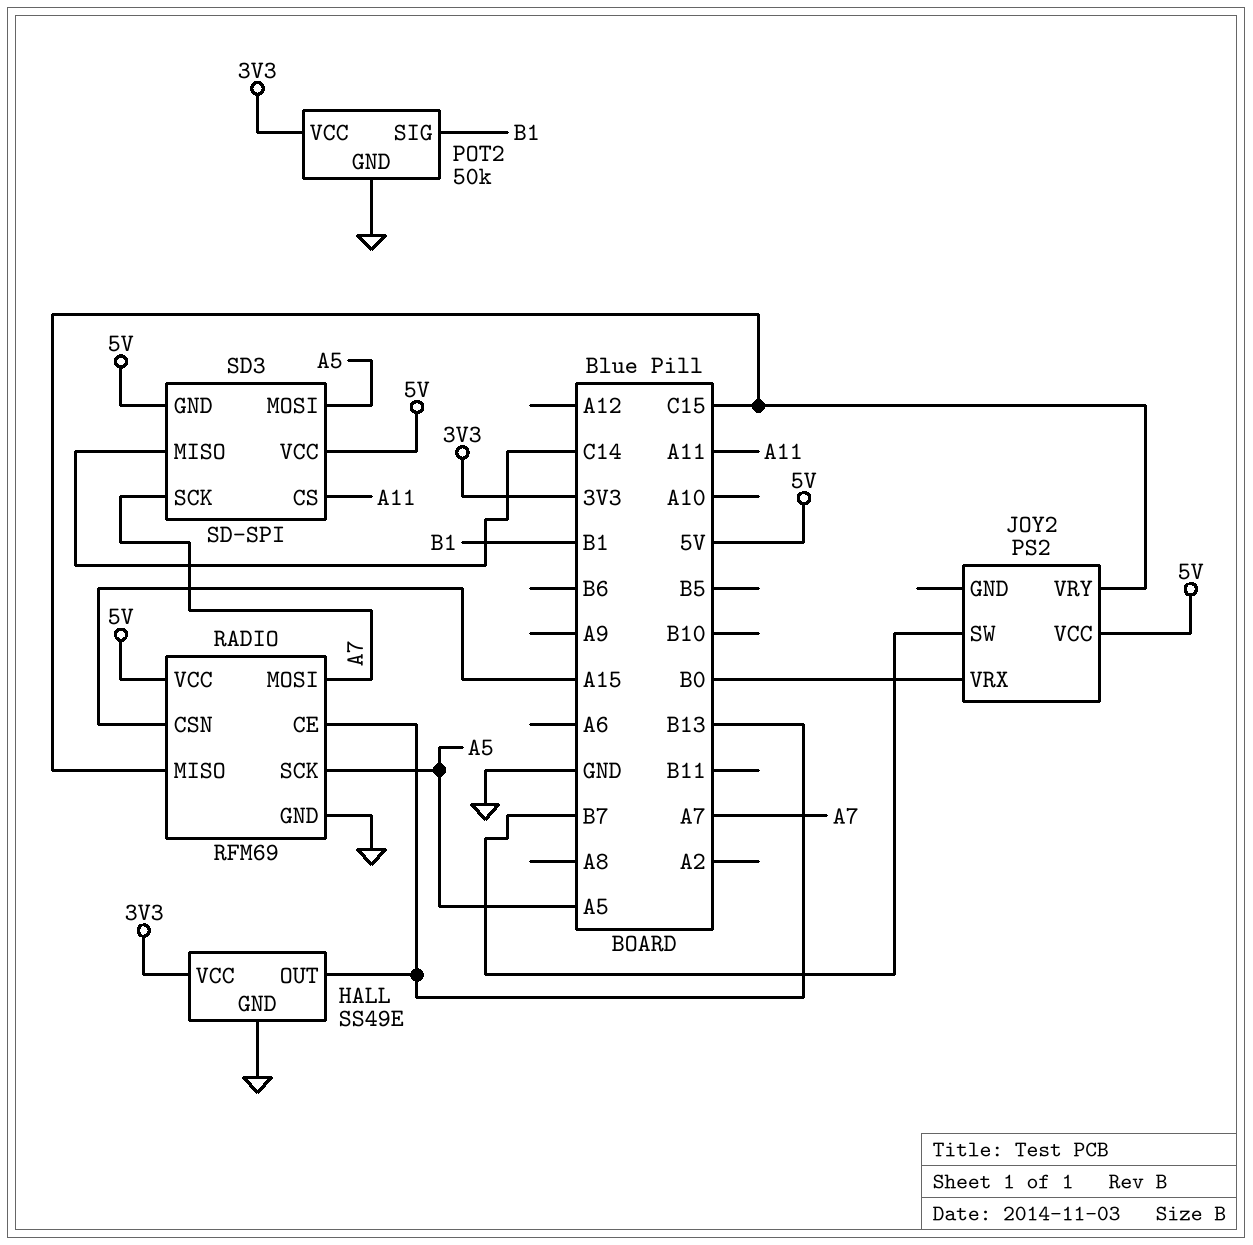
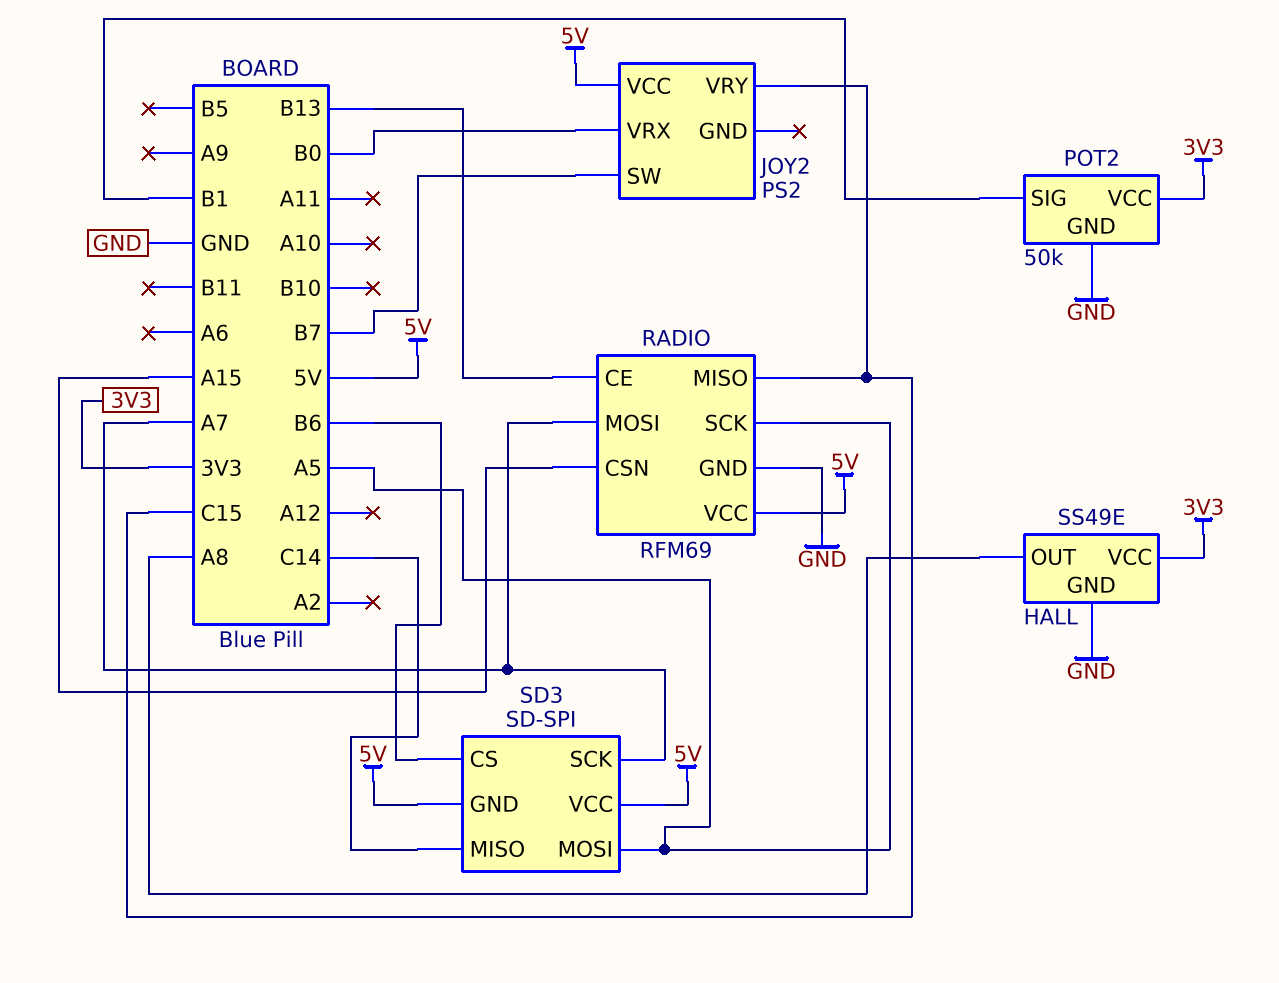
HALL pin OUT: B13 -> A8
SD3 pin CS: A11 -> B6

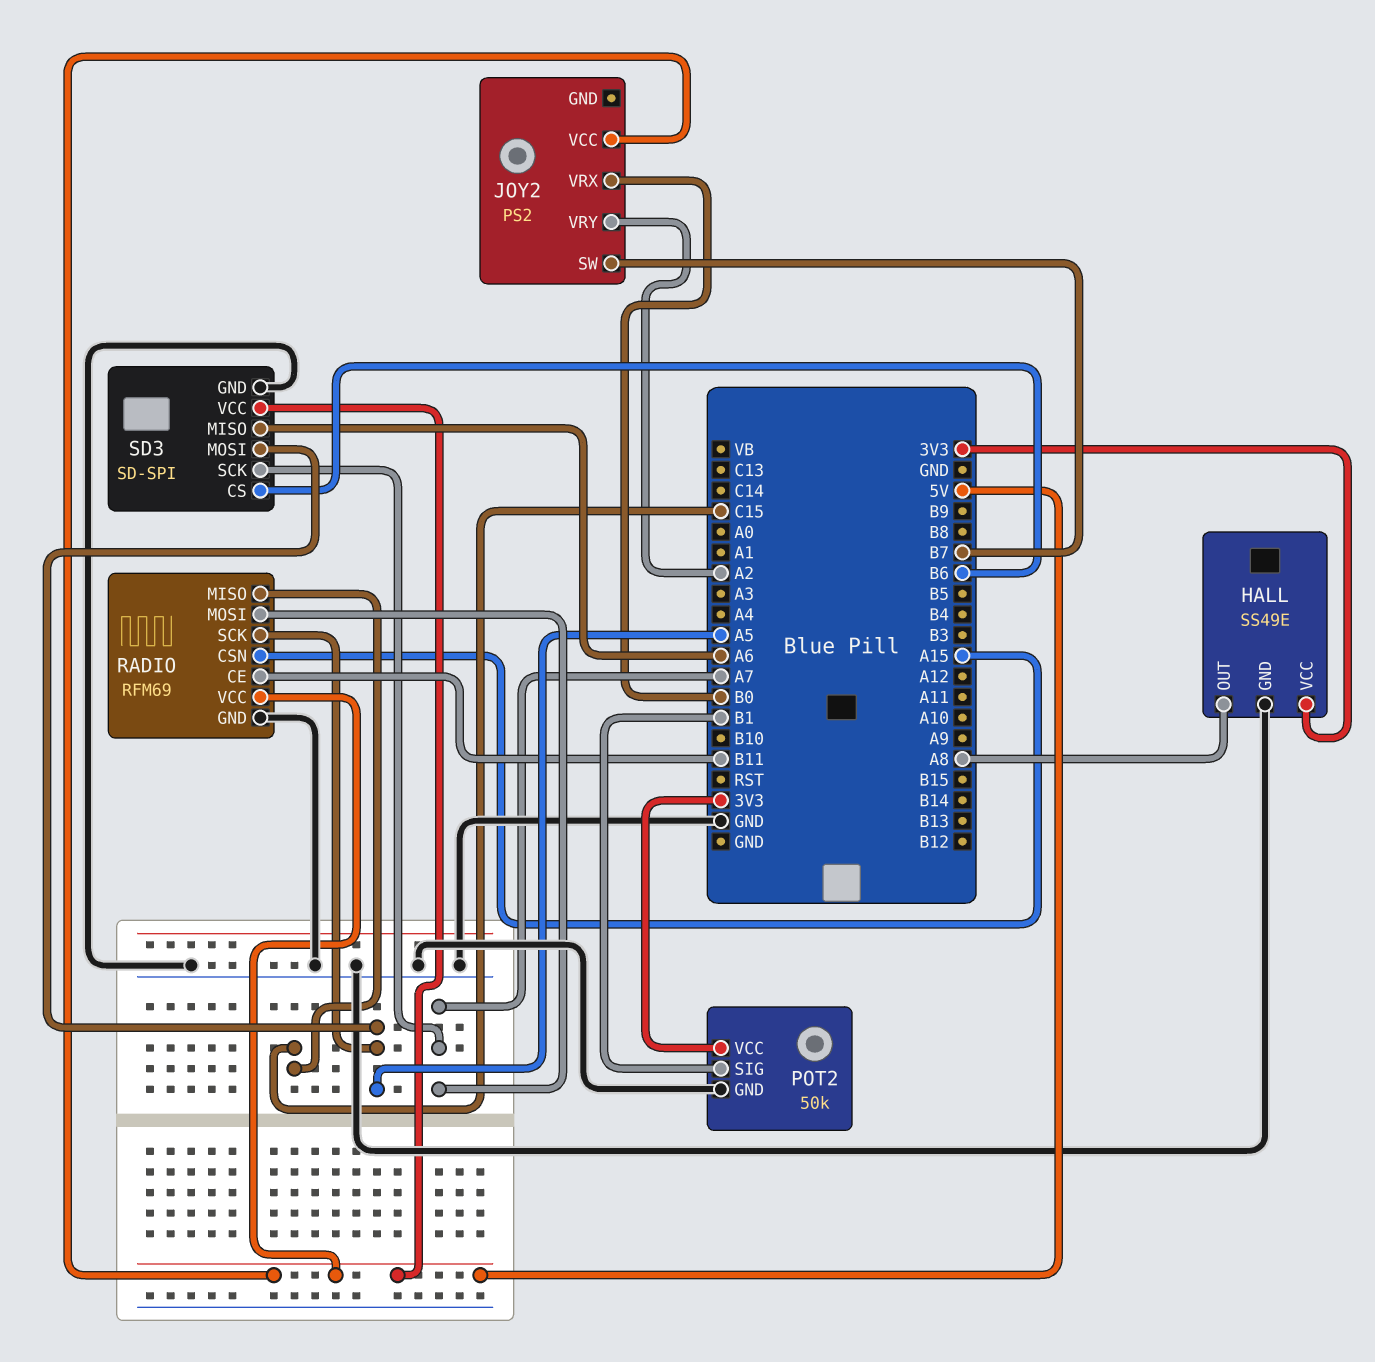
JOY2 pin VRY: C15 -> A2
RADIO pin CE: B13 -> B11
SD3 pin GND: 5V -> GND
SD3 pin MISO: C14 -> A6

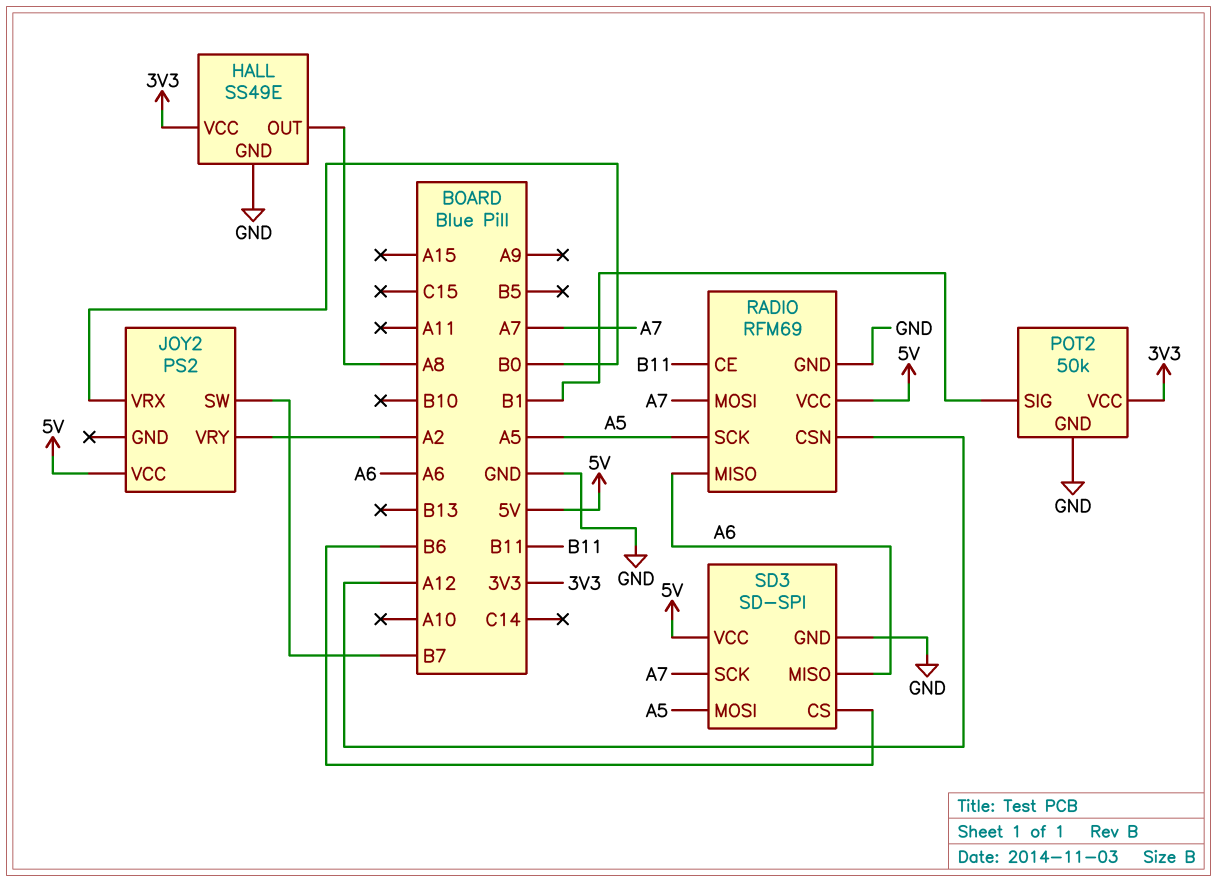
RADIO pin CSN: A15 -> A12
RADIO pin MISO: C15 -> A6

